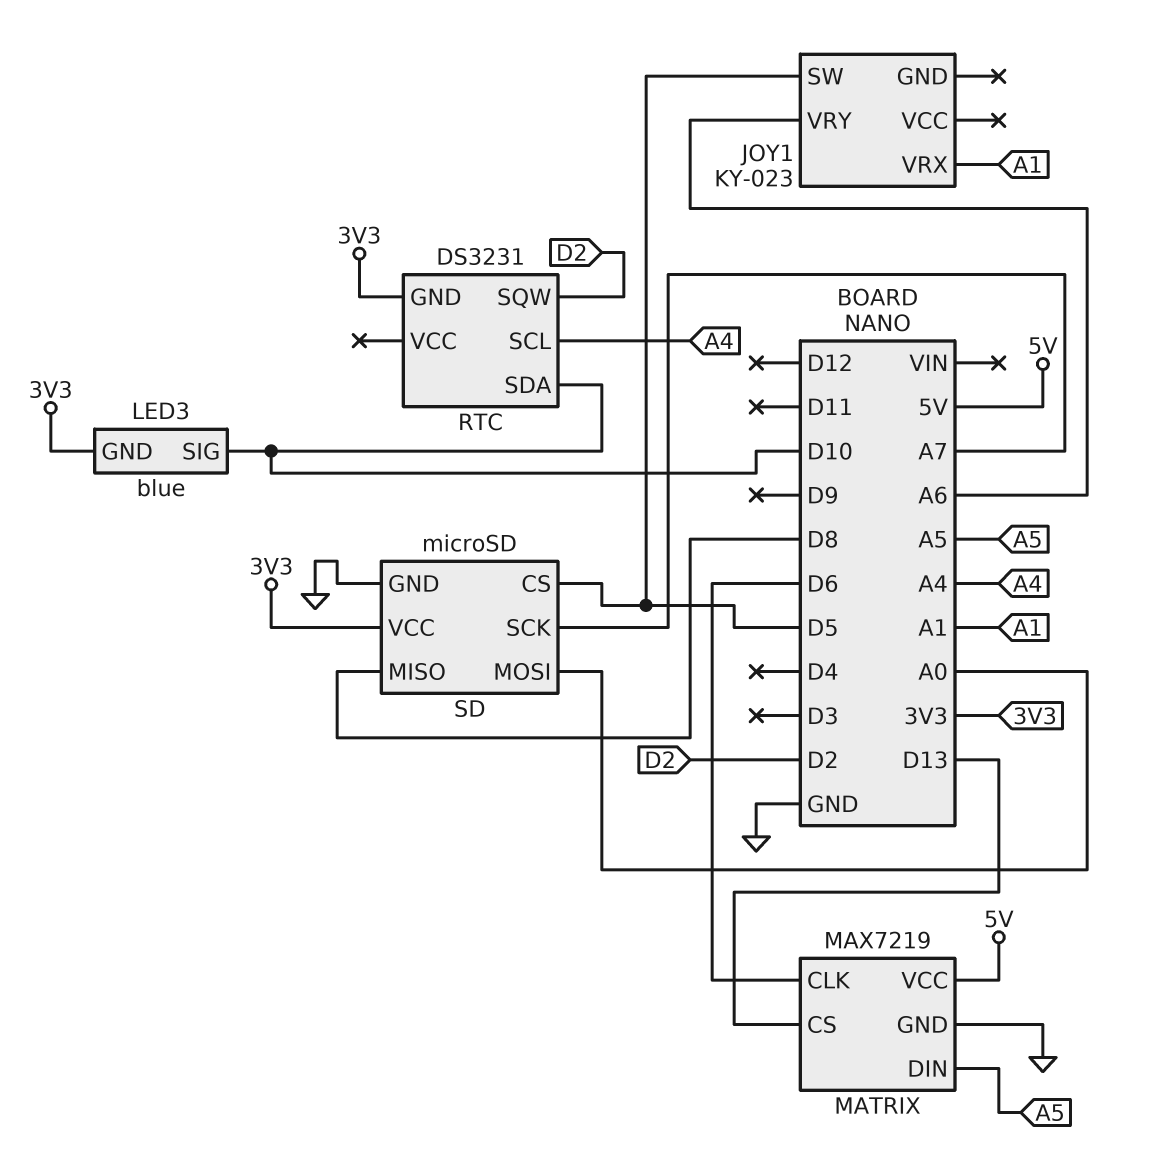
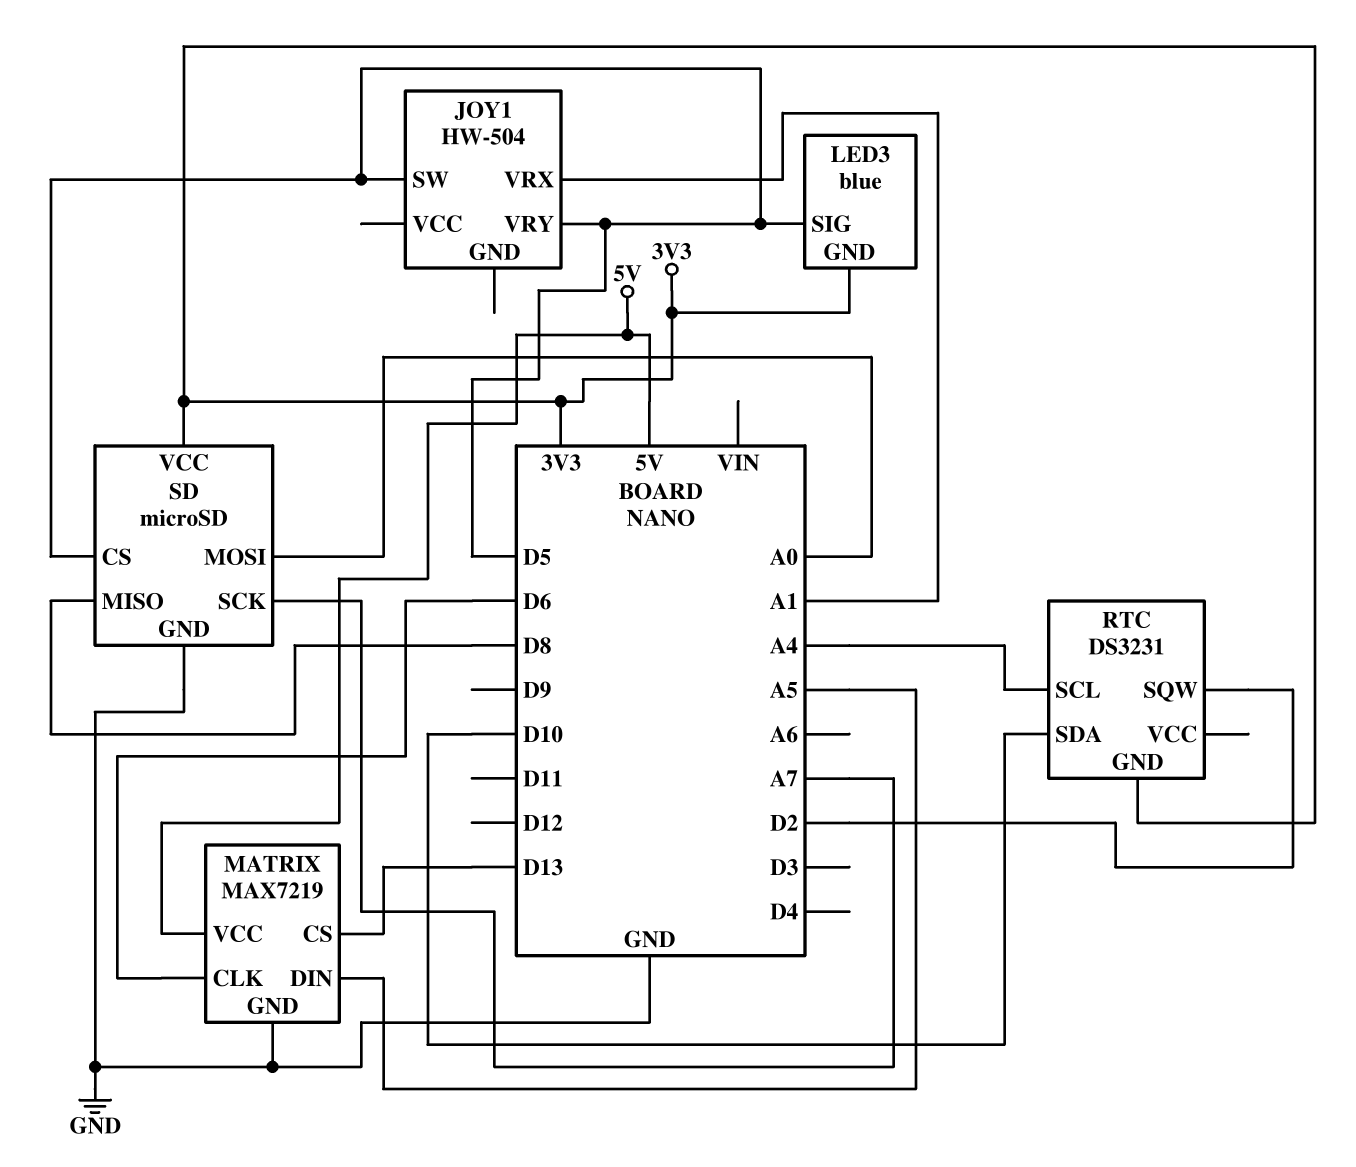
JOY1: KY-023 -> HW-504
JOY1 pin VRY: A6 -> D5
LED3 pin SIG: D10 -> D5

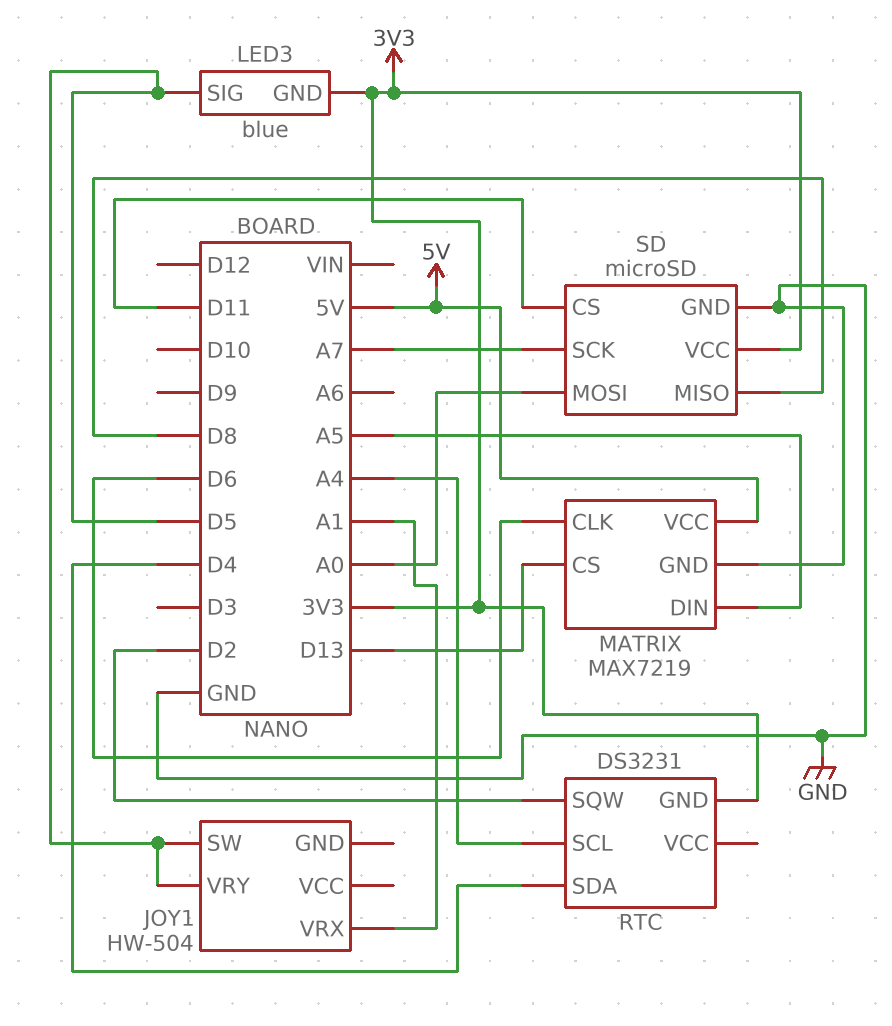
RTC pin SDA: D10 -> D4
SD pin CS: D5 -> D11

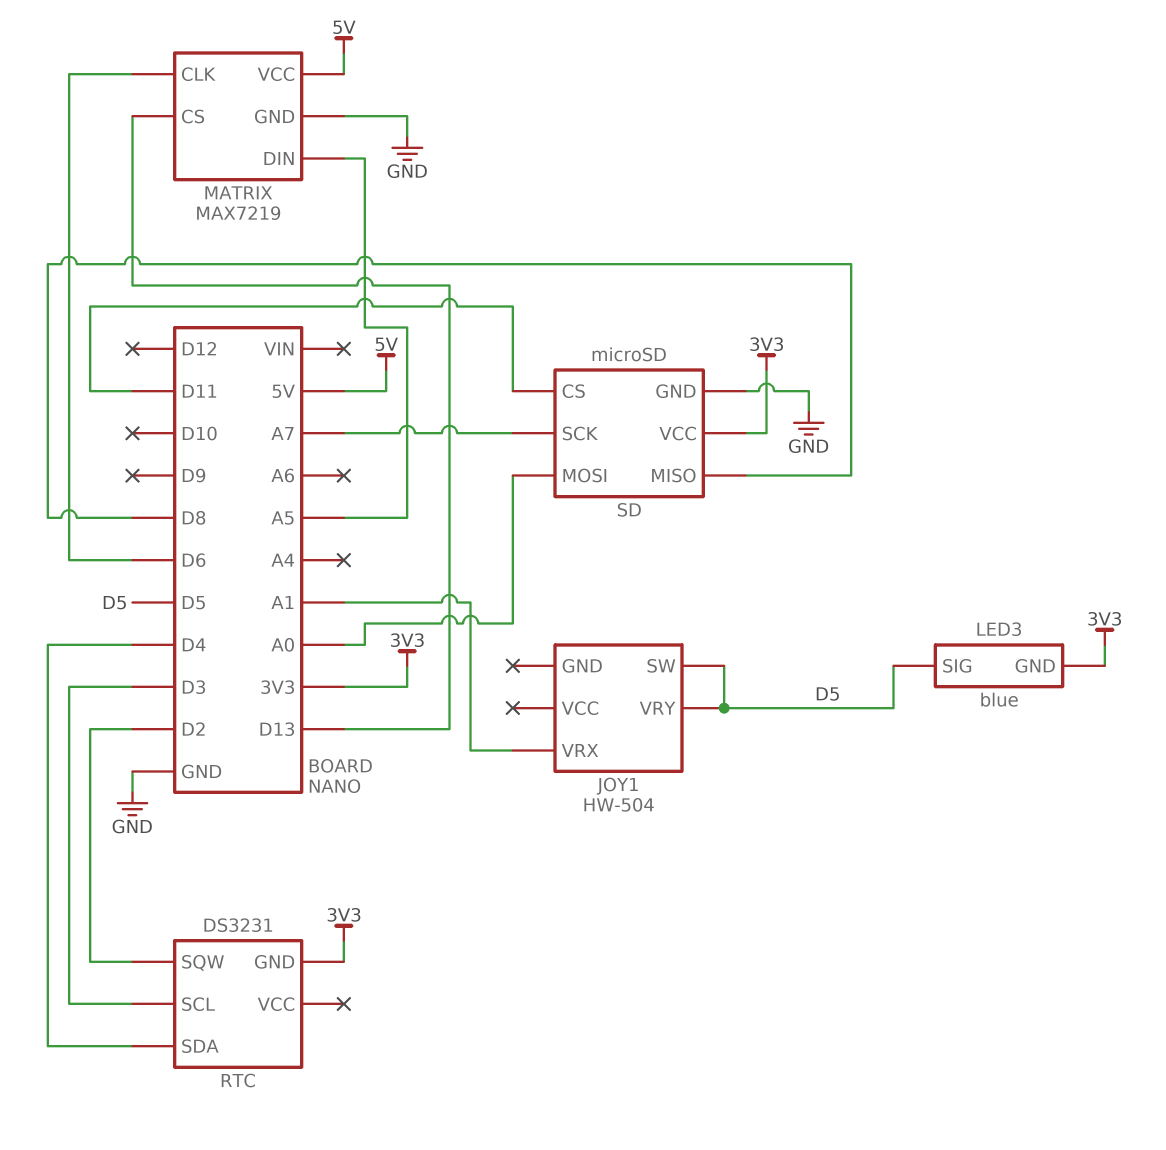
RTC pin SCL: A4 -> D3

